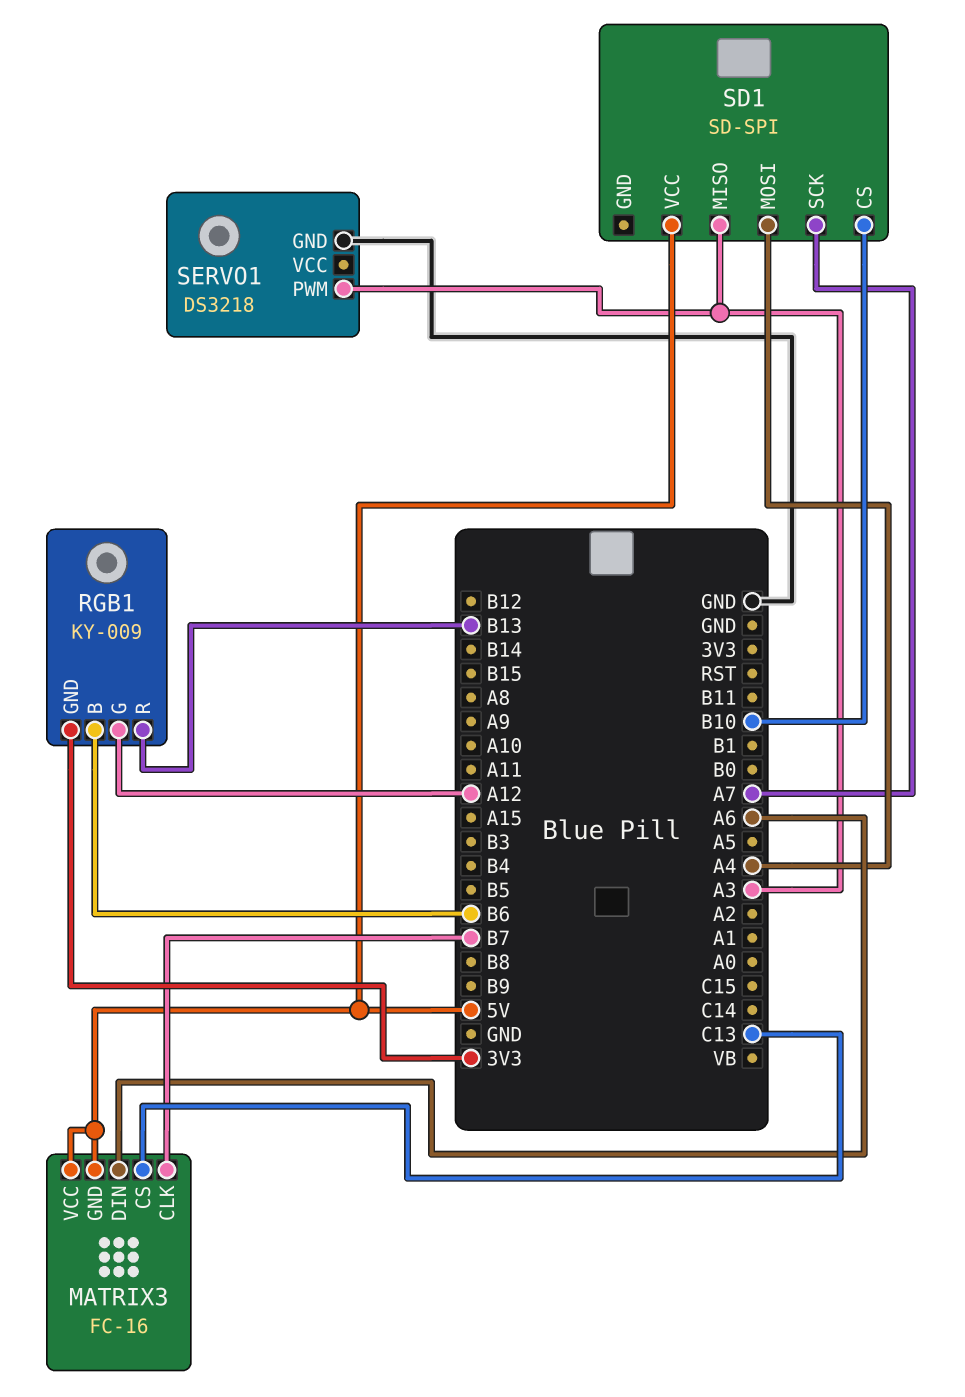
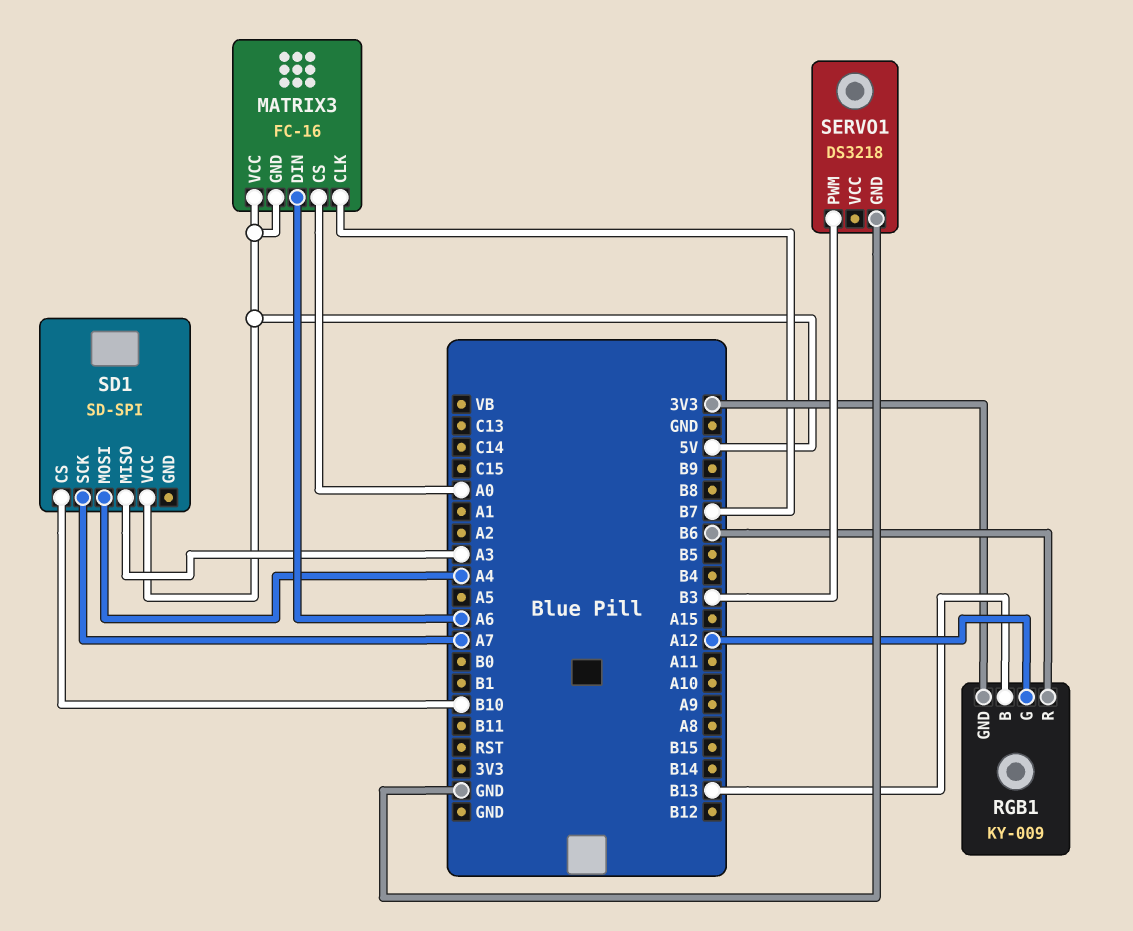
MATRIX3 pin CS: C13 -> A0
RGB1 pin B: B6 -> B13
RGB1 pin R: B13 -> B6
SERVO1 pin PWM: A3 -> B3

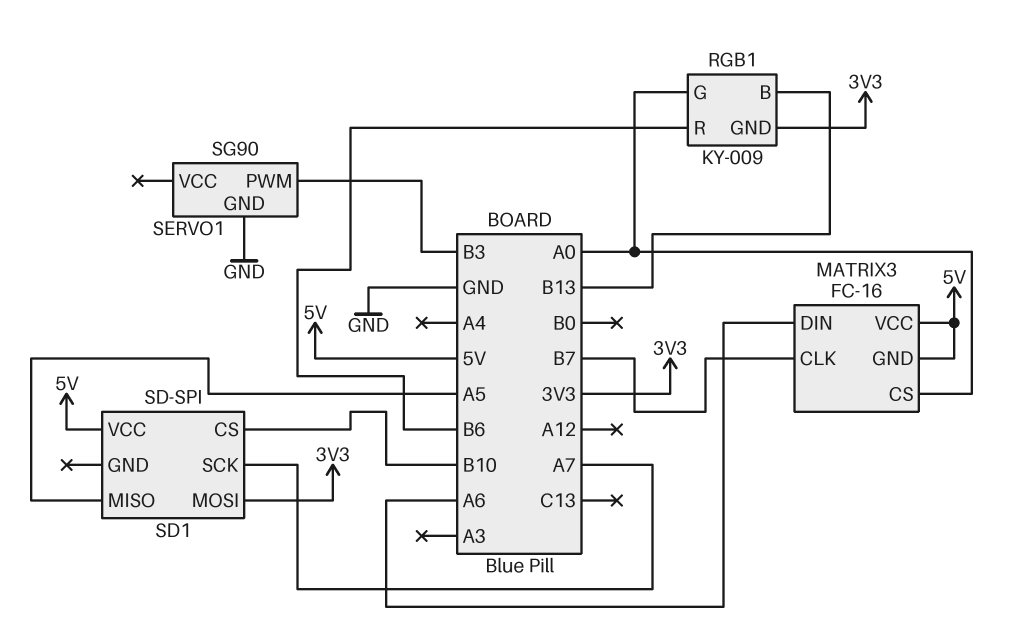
RGB1 pin G: A12 -> A0
SD1 pin MISO: A3 -> A5
SD1 pin MOSI: A4 -> 3V3
SERVO1: DS3218 -> SG90

